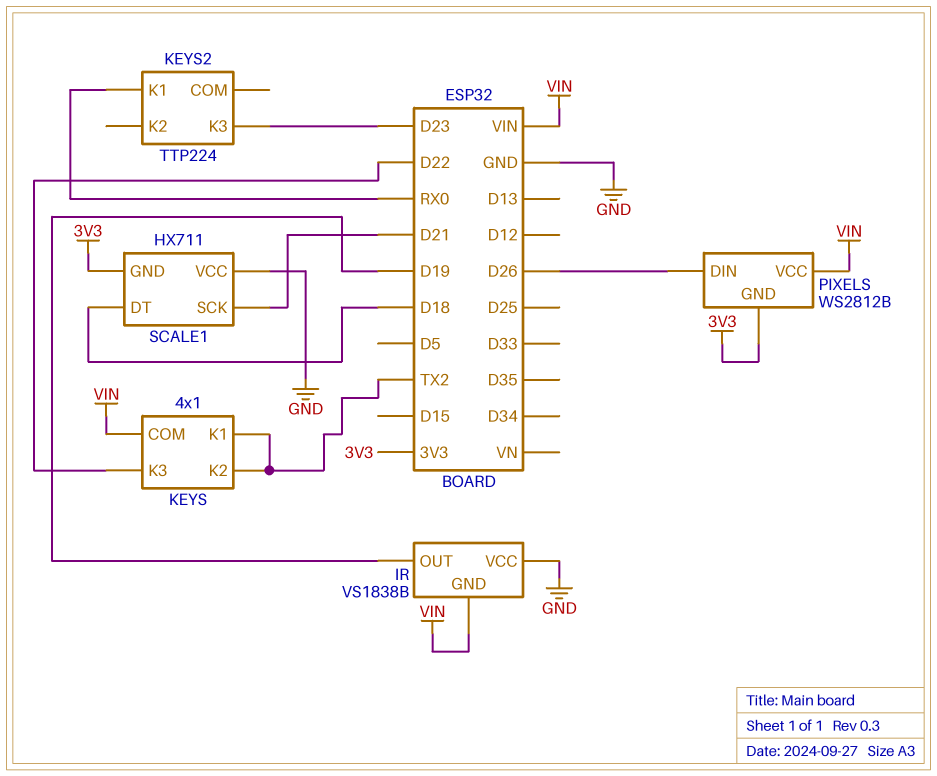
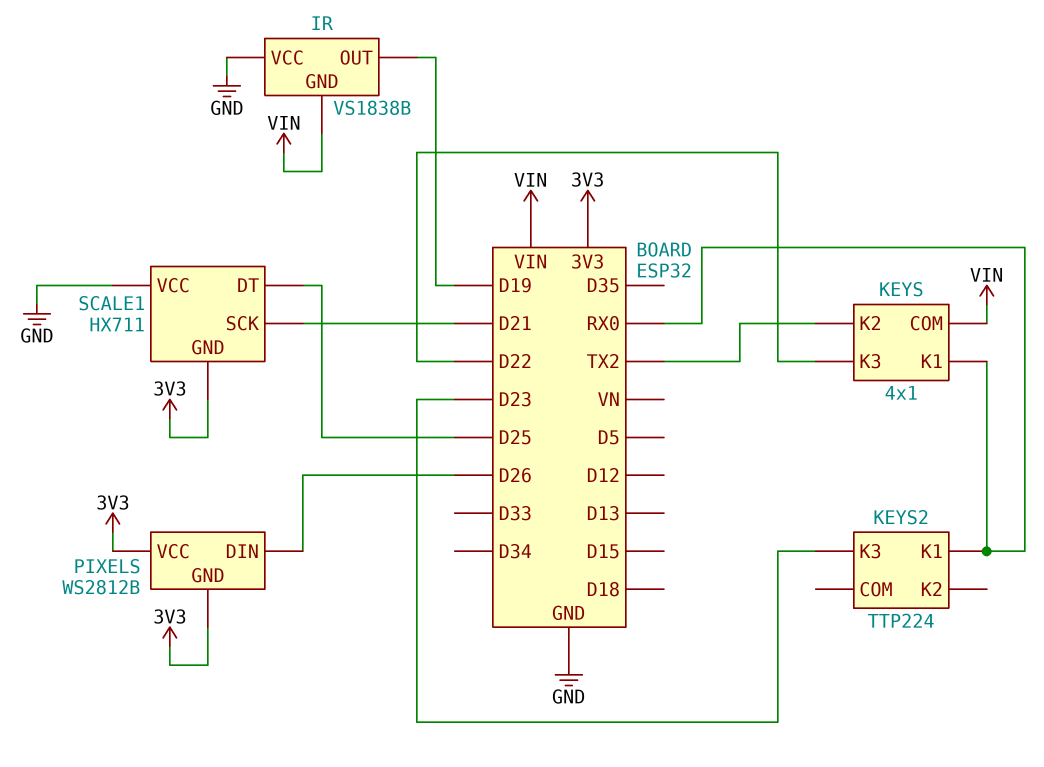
KEYS pin K1: TX2 -> RX0
PIXELS pin VCC: VIN -> 3V3
SCALE1 pin DT: D18 -> D25

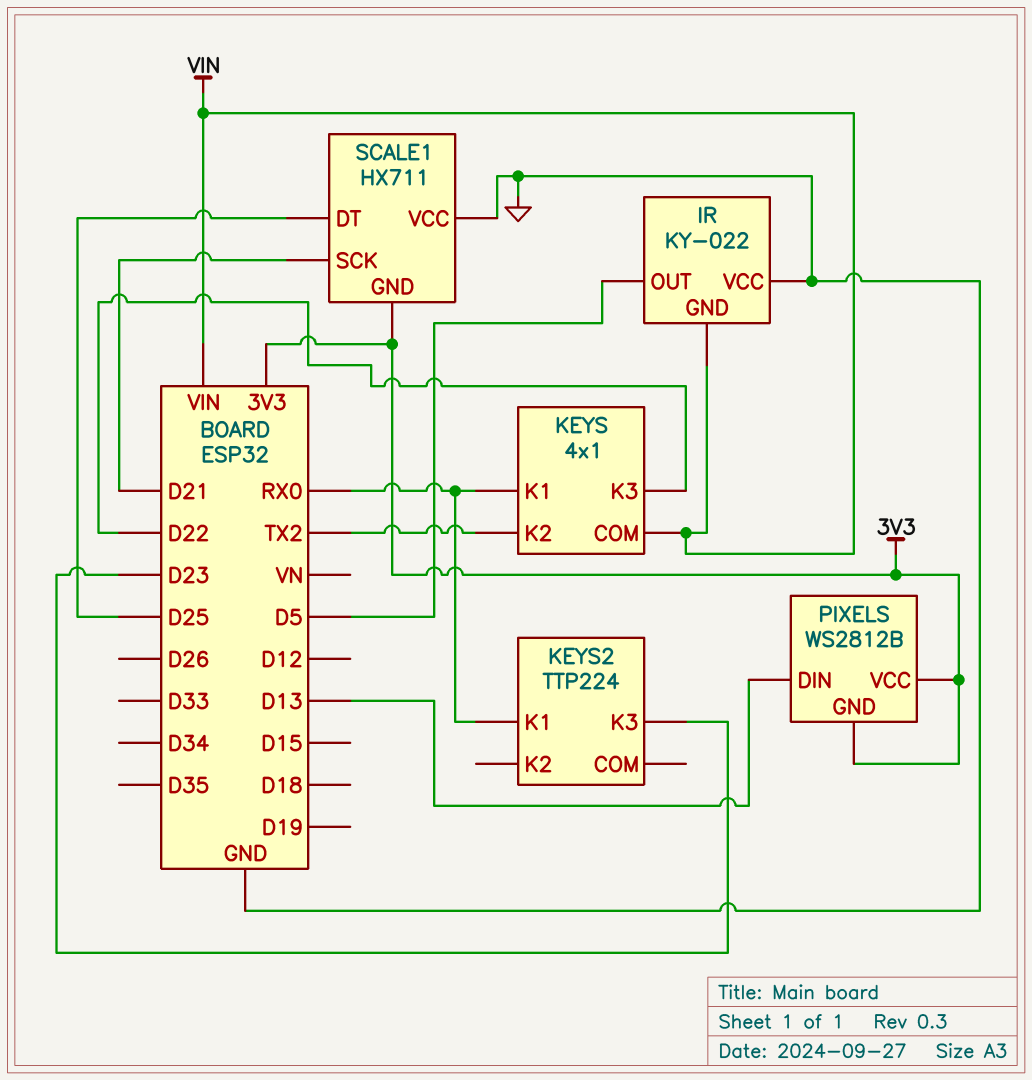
IR: VS1838B -> KY-022
IR pin OUT: D19 -> D5
PIXELS pin DIN: D26 -> D13

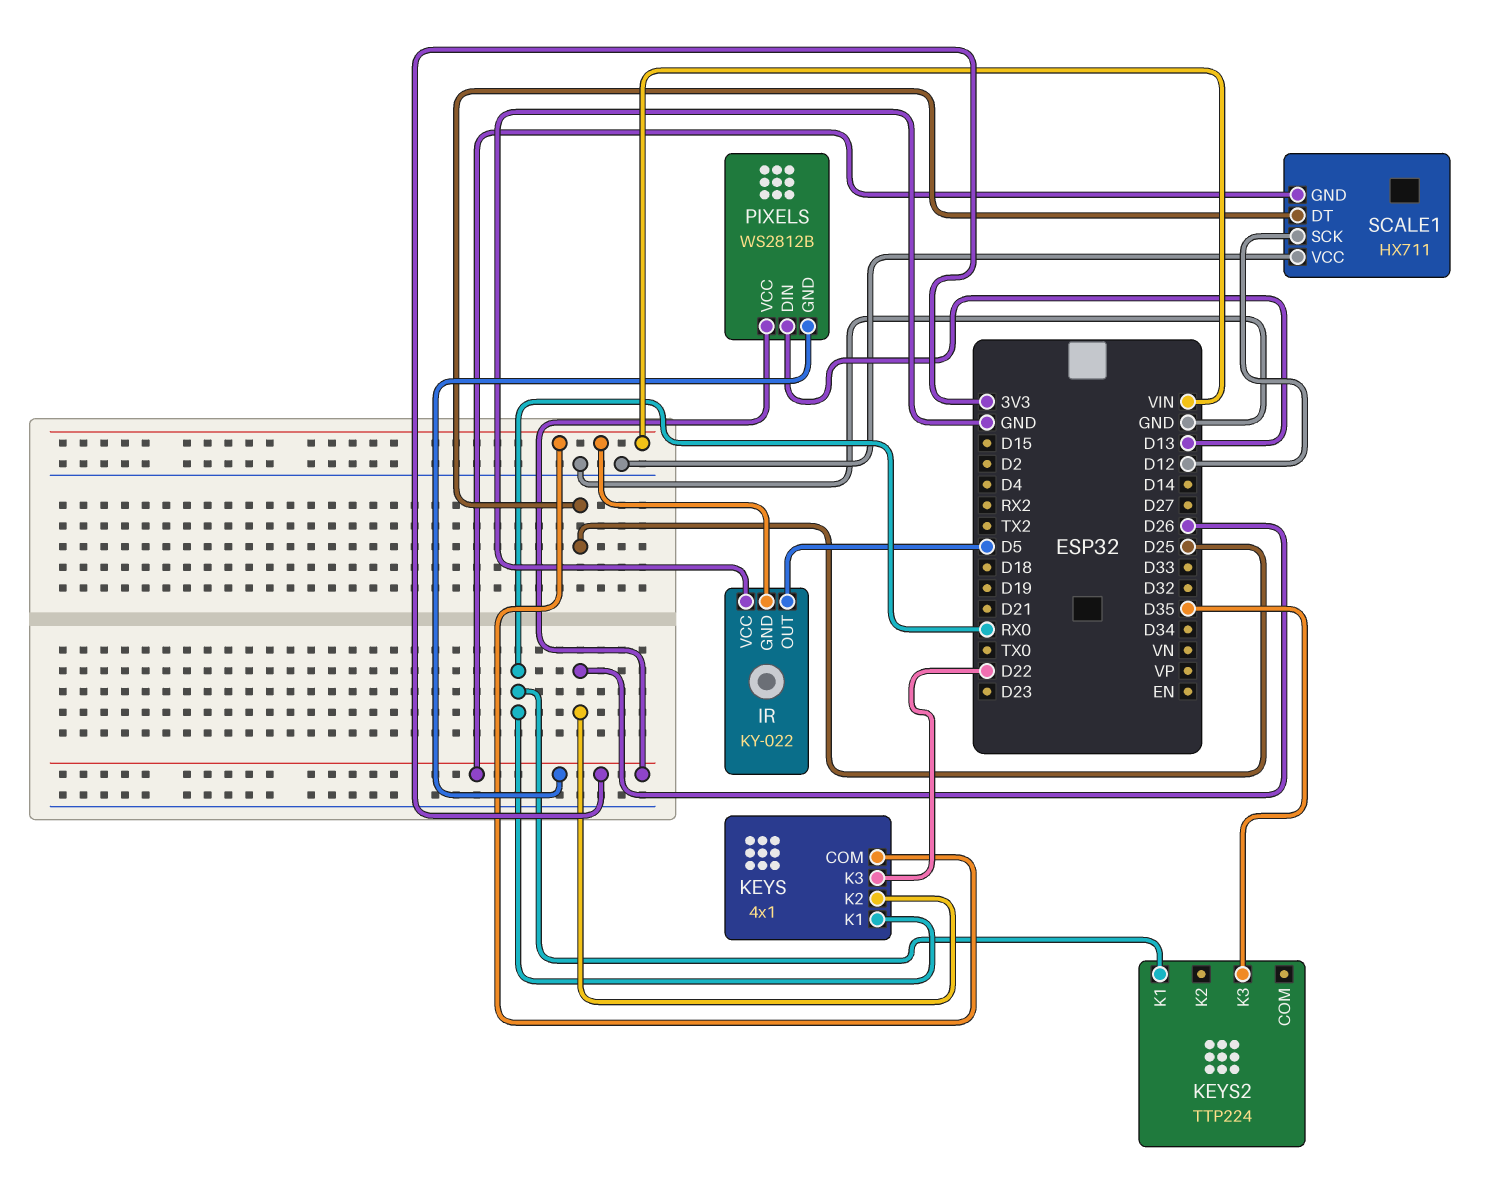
KEYS pin K2: TX2 -> D26
KEYS2 pin K3: D23 -> D35
SCALE1 pin SCK: D21 -> D12

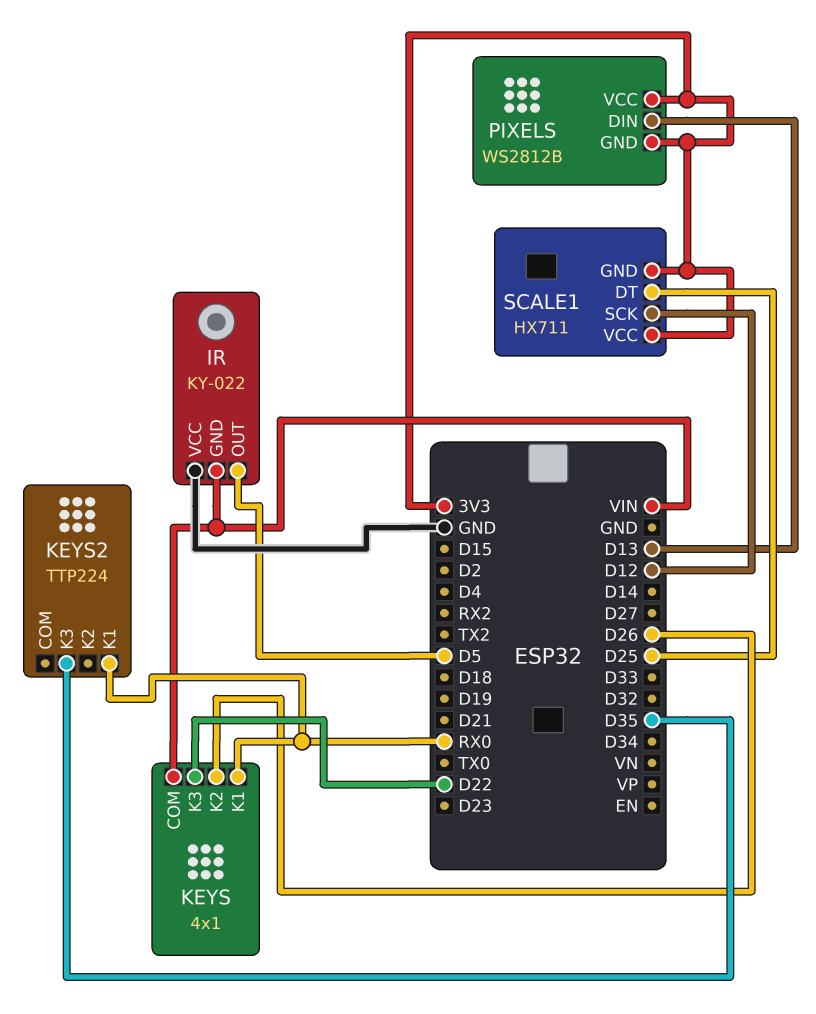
SCALE1 pin VCC: GND -> 3V3

